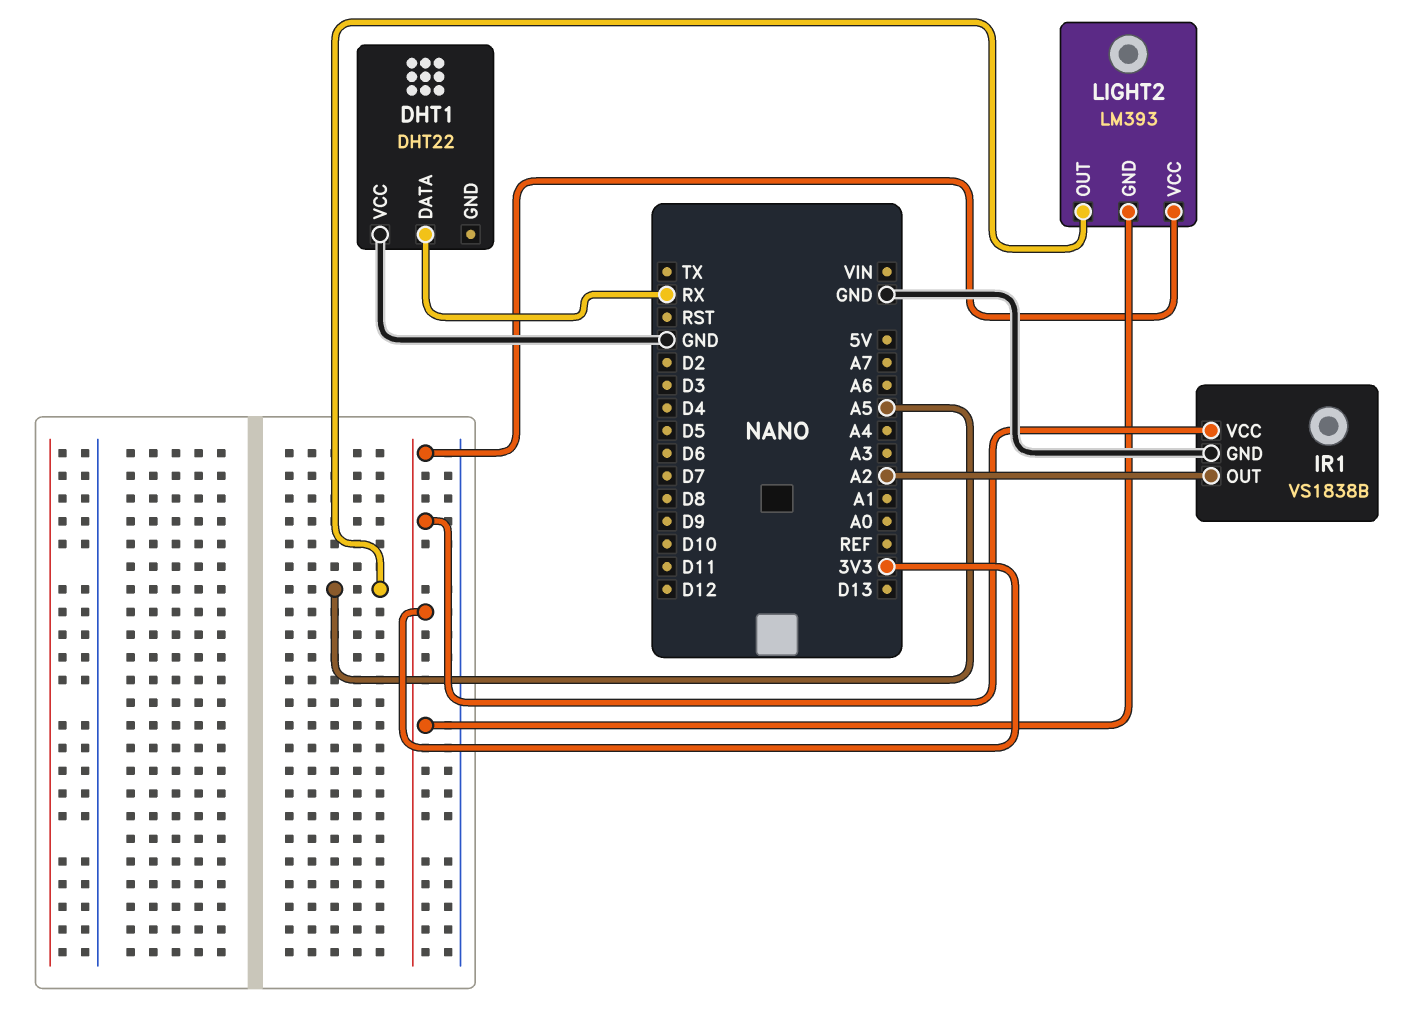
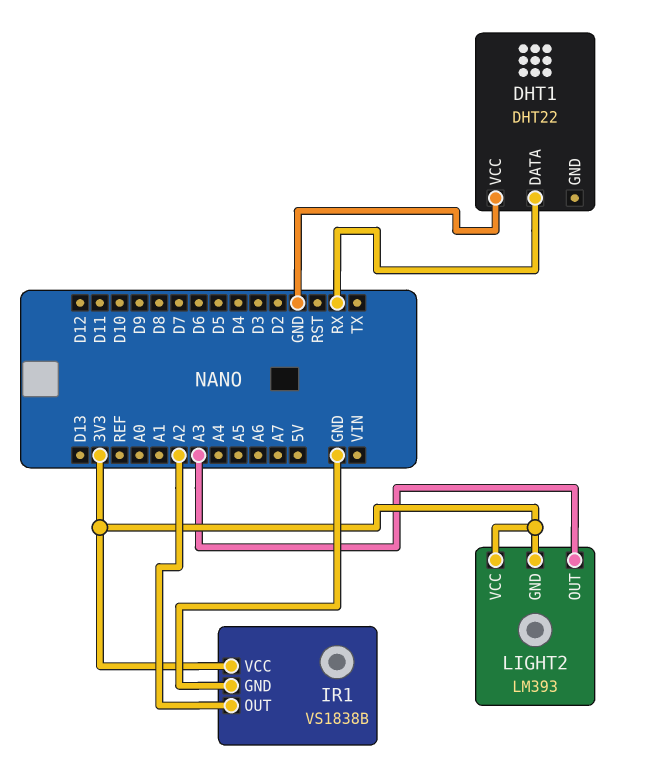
LIGHT2 pin OUT: A5 -> A3

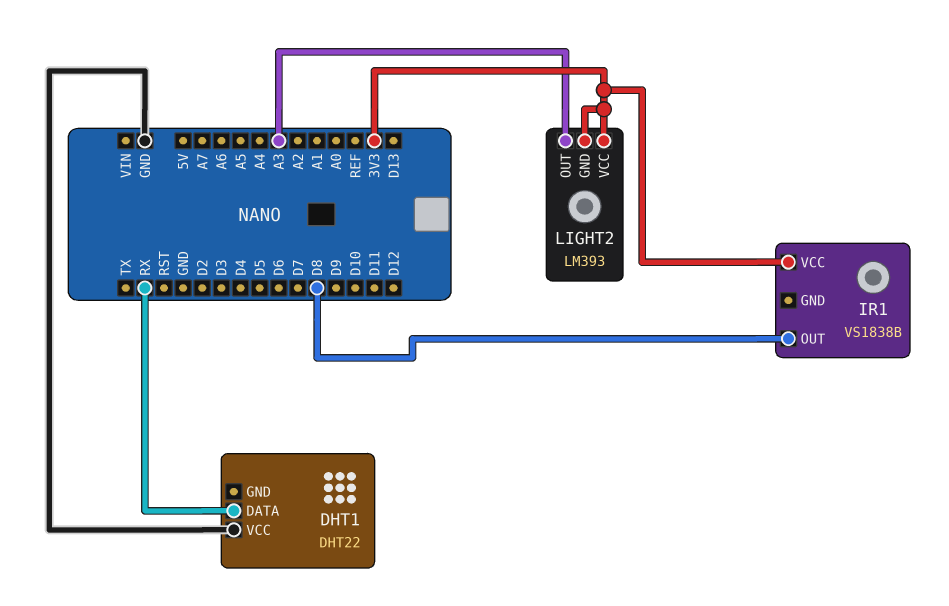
IR1 pin GND: GND -> none
IR1 pin OUT: A2 -> D8

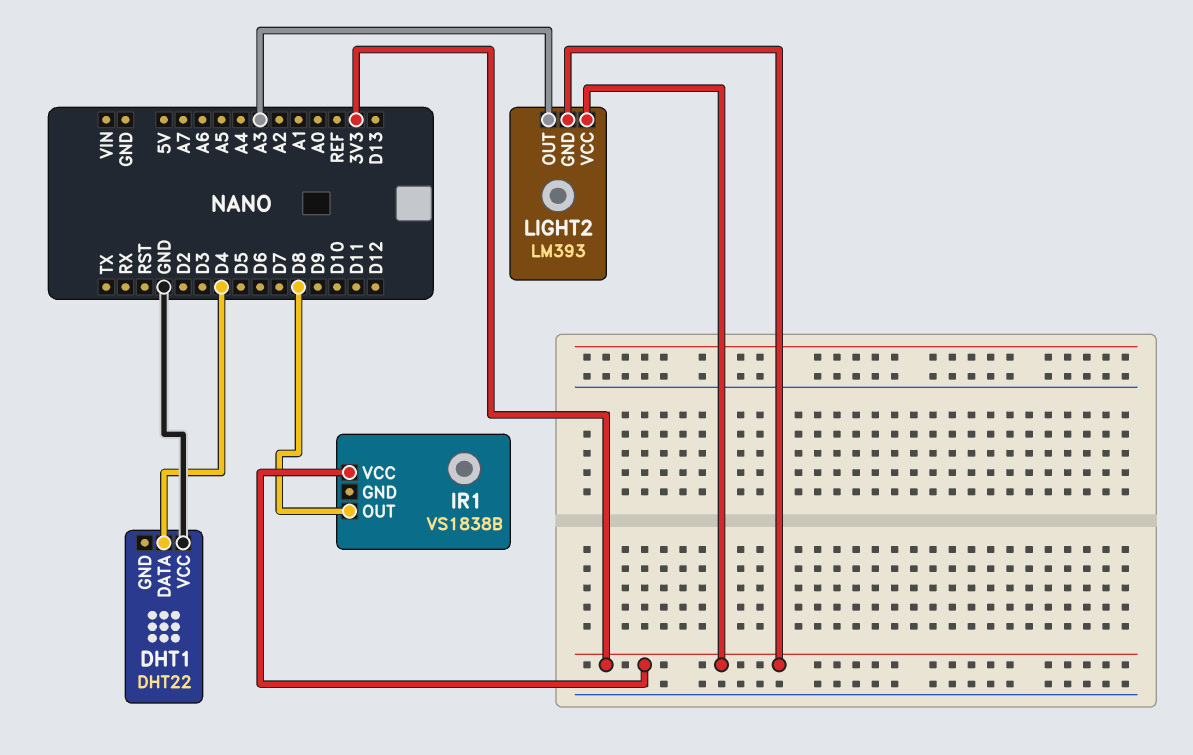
DHT1 pin DATA: RX -> D4

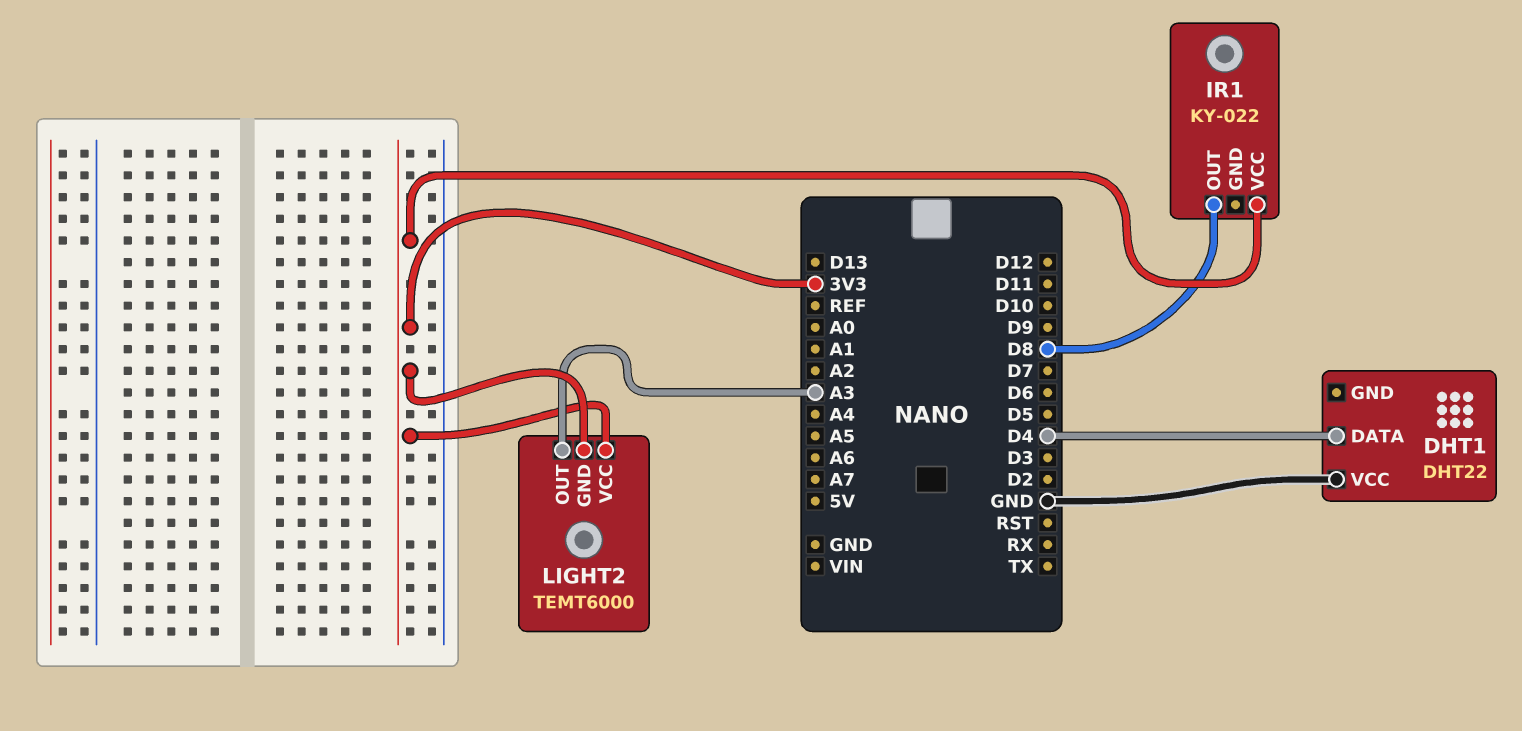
IR1: VS1838B -> KY-022
LIGHT2: LM393 -> TEMT6000

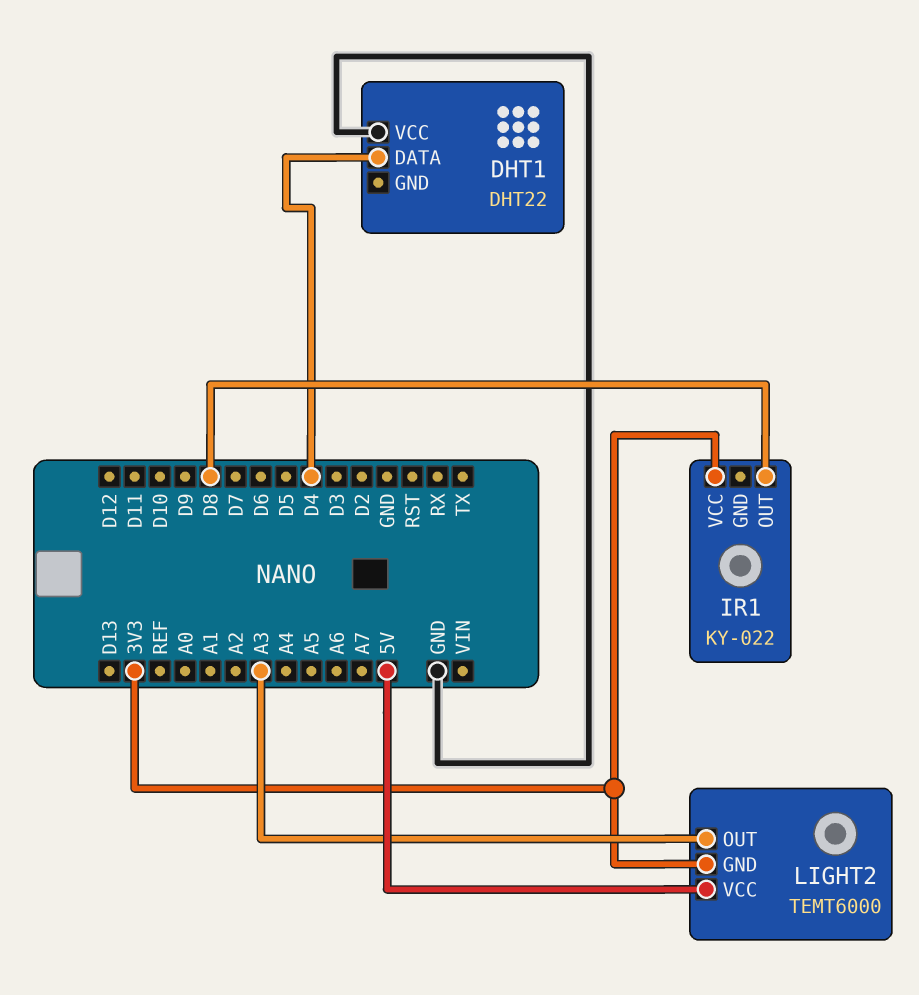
LIGHT2 pin VCC: 3V3 -> 5V

